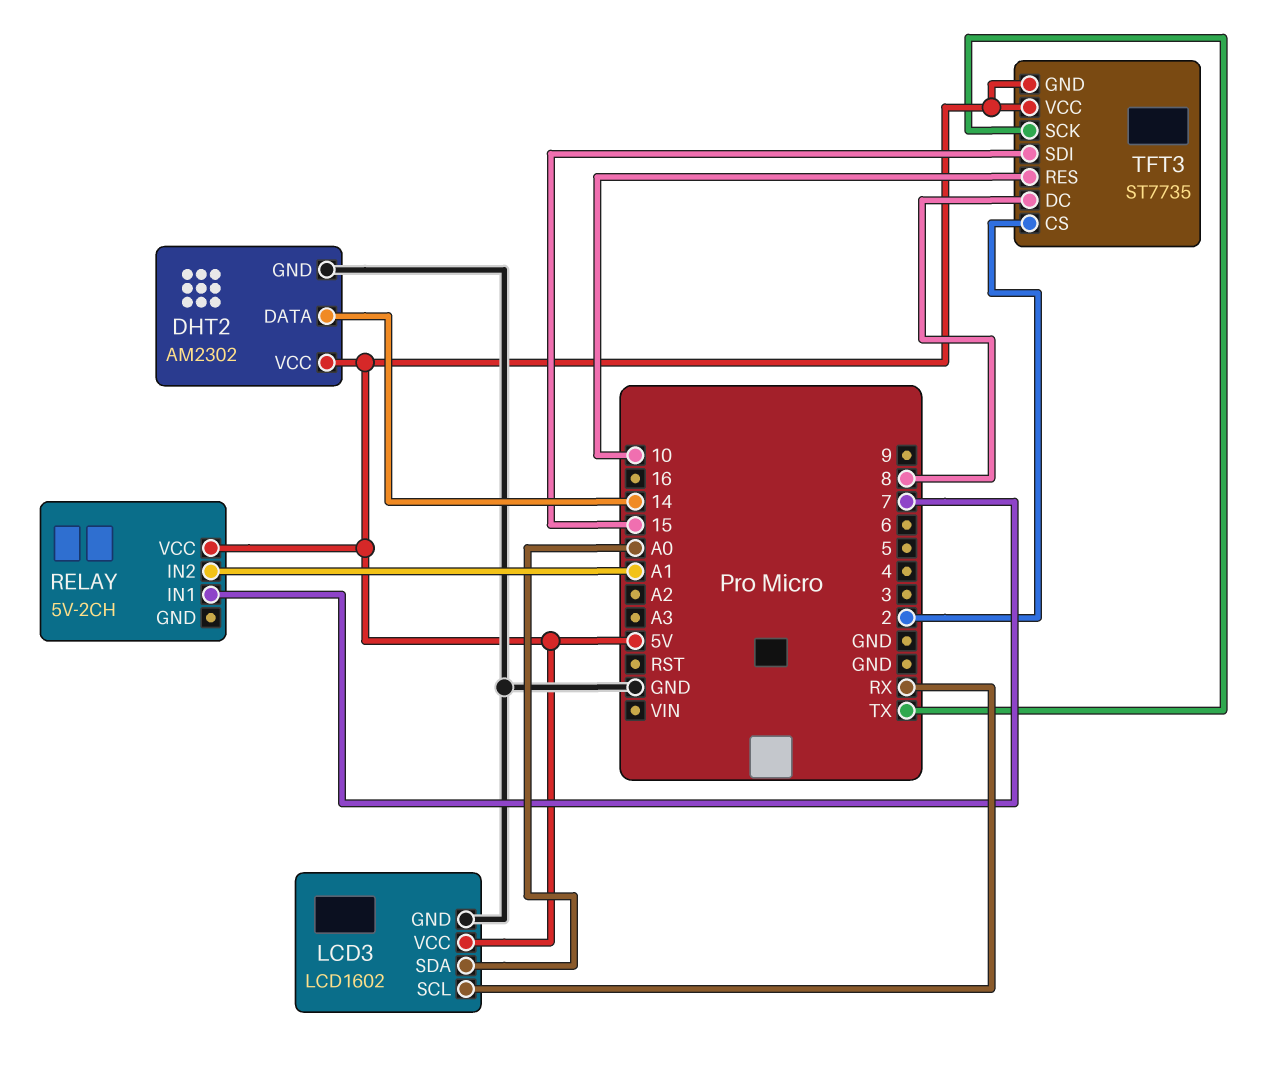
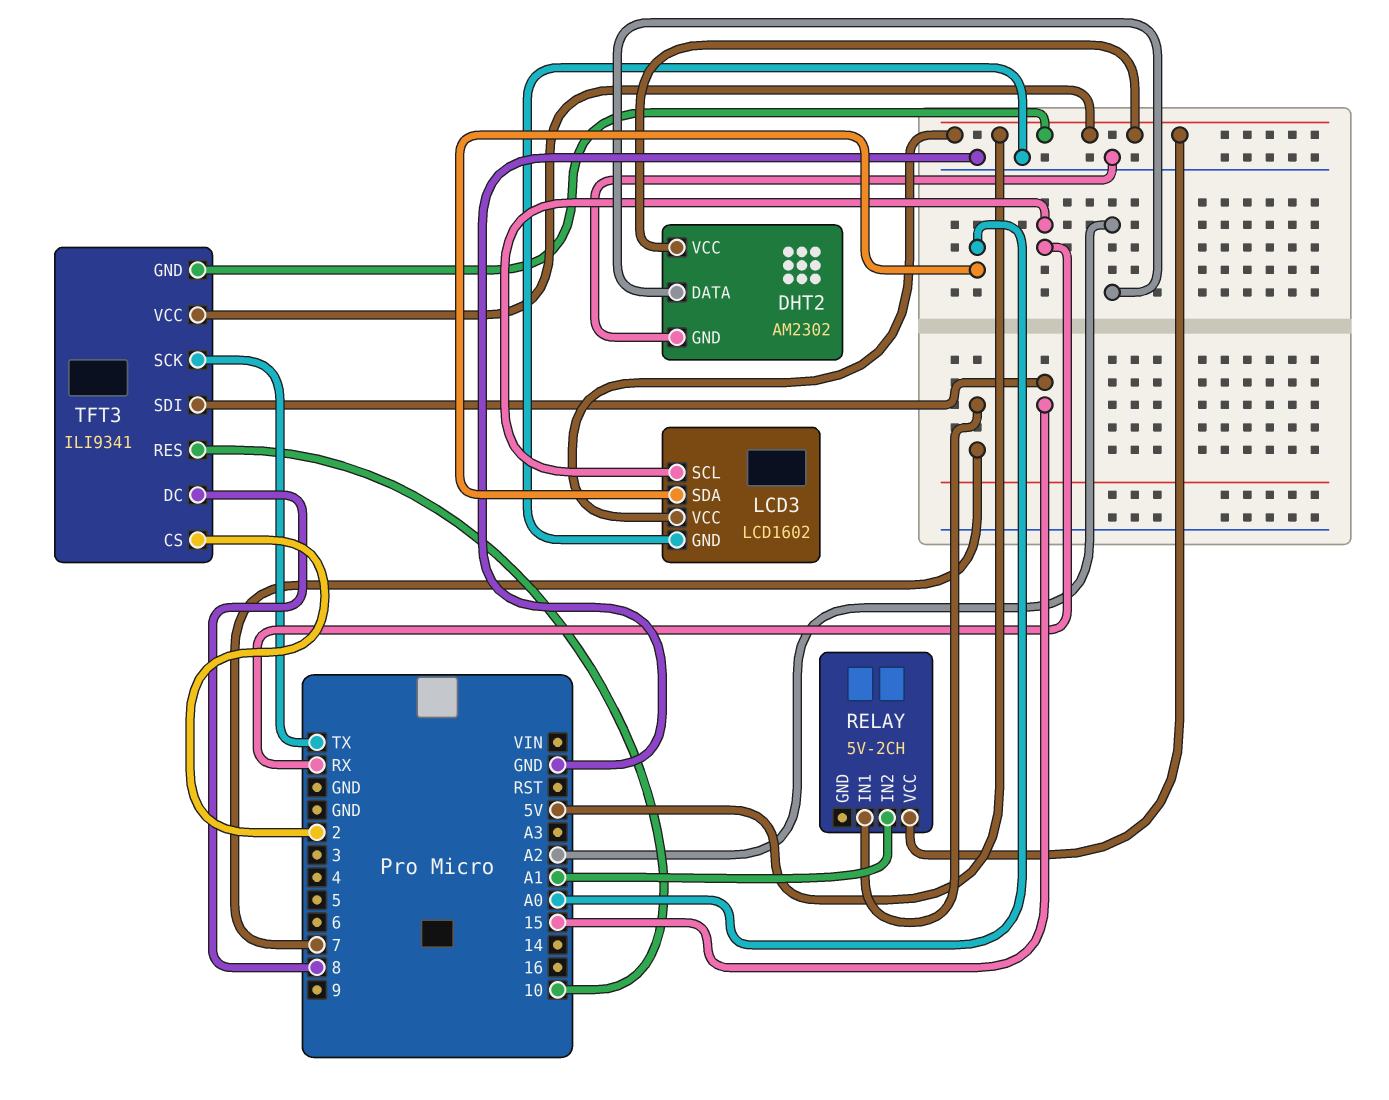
DHT2 pin DATA: 14 -> A2
TFT3: ST7735 -> ILI9341

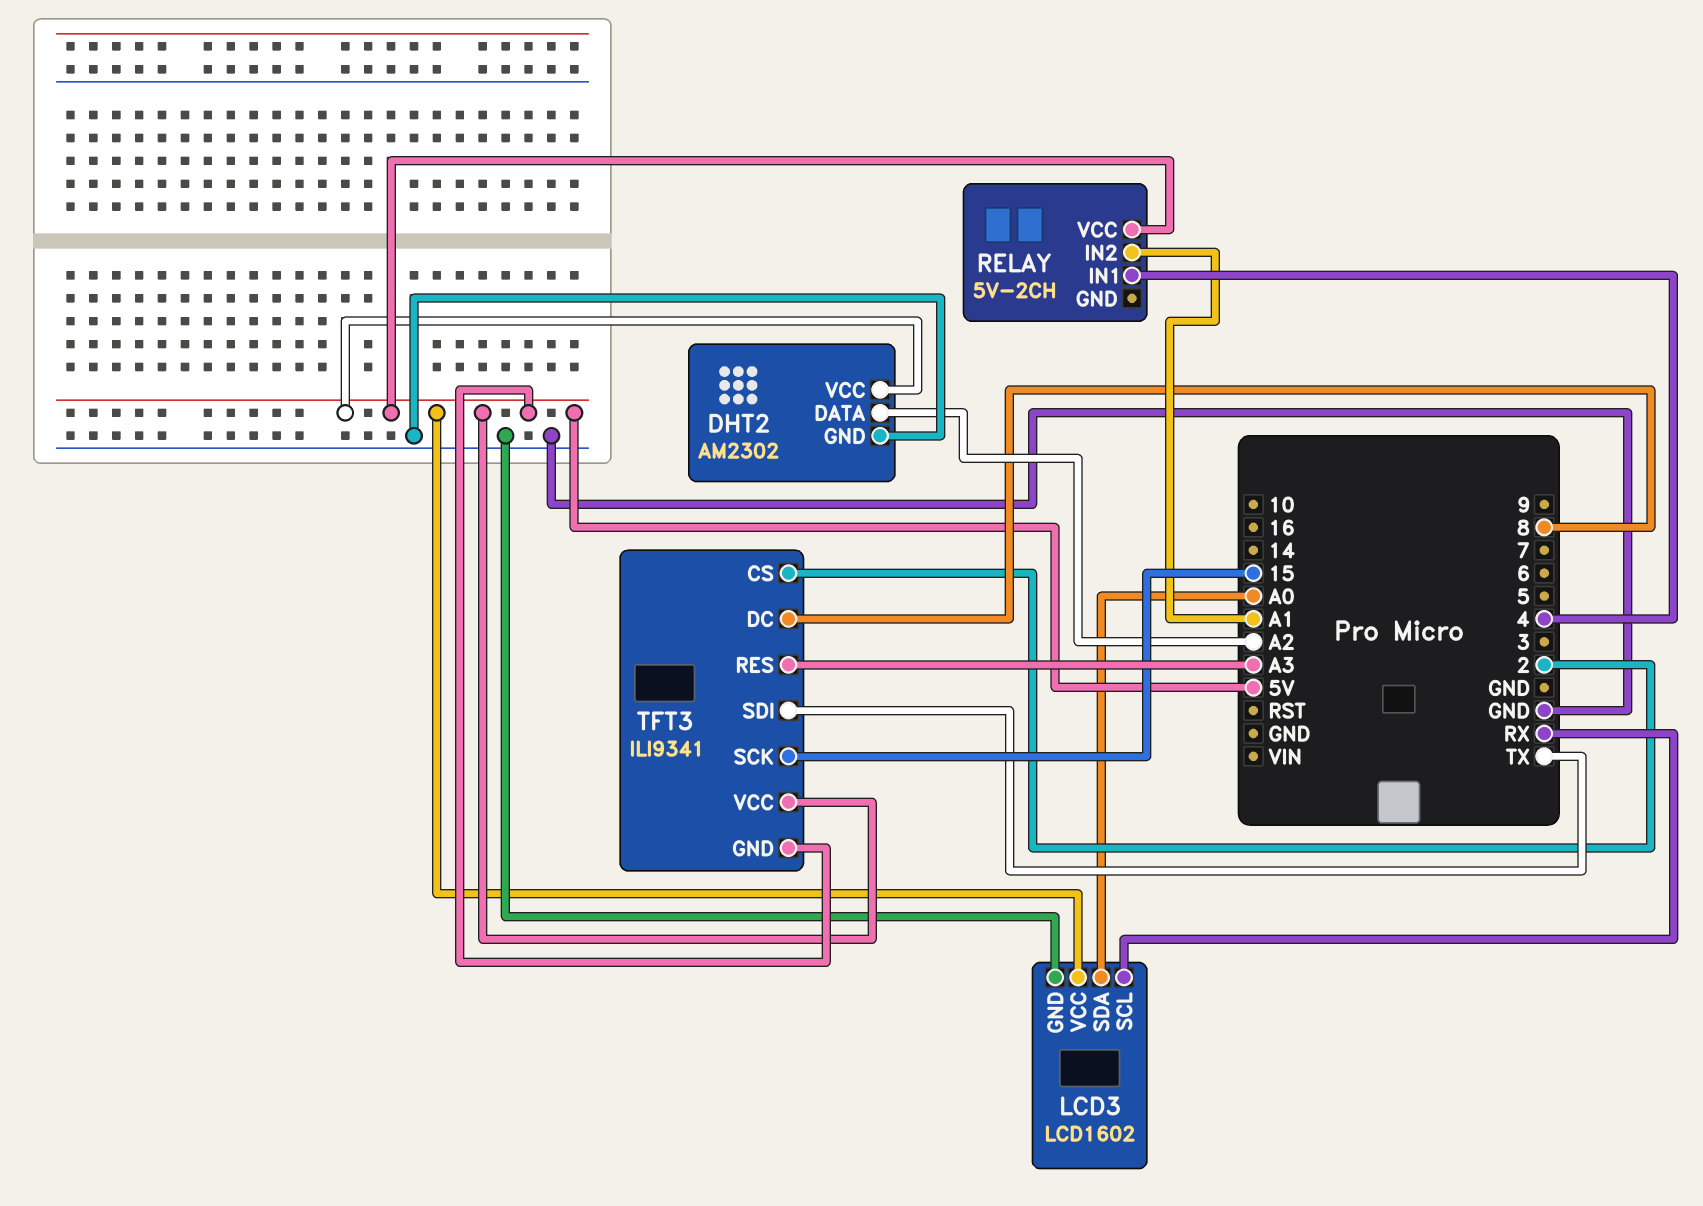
RELAY pin IN1: 7 -> 4
TFT3 pin RES: 10 -> A3
TFT3 pin SCK: TX -> 15
TFT3 pin SDI: 15 -> TX

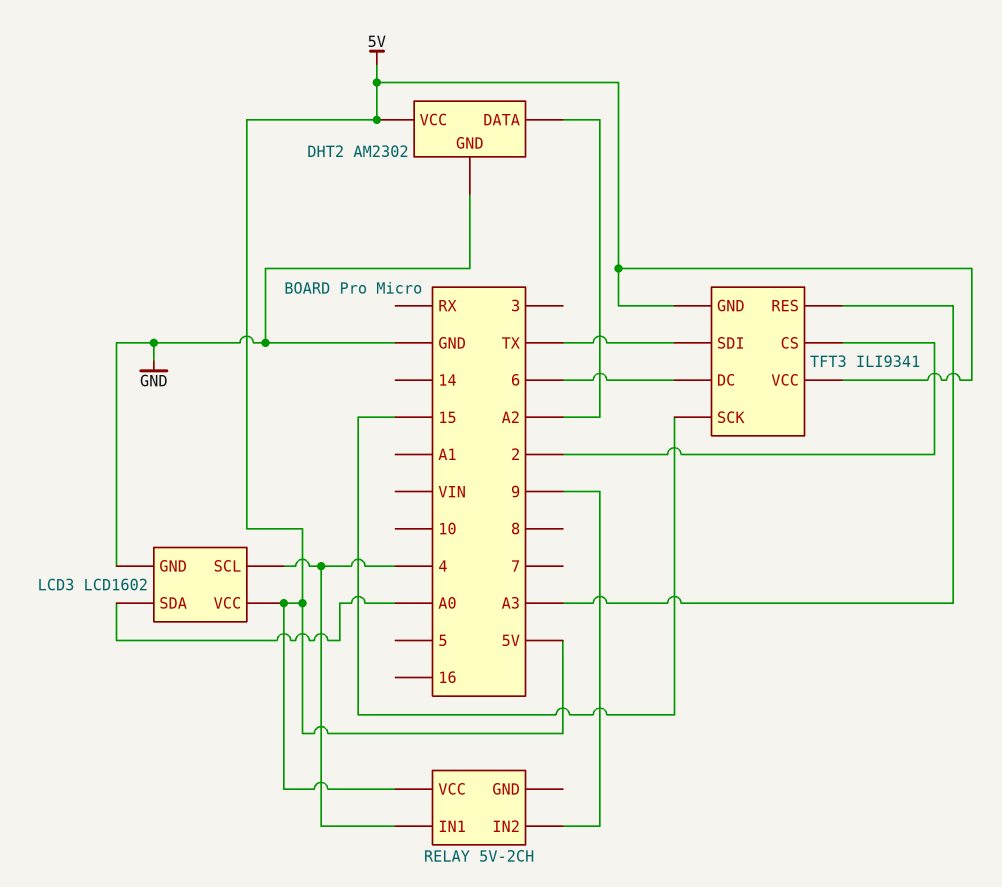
LCD3 pin SCL: RX -> 4
RELAY pin IN2: A1 -> 9
TFT3 pin DC: 8 -> 6

